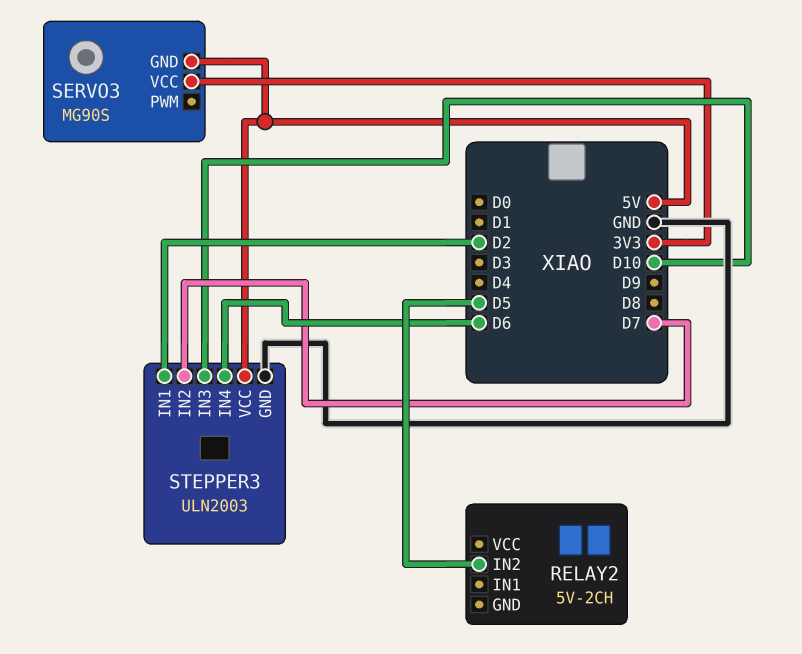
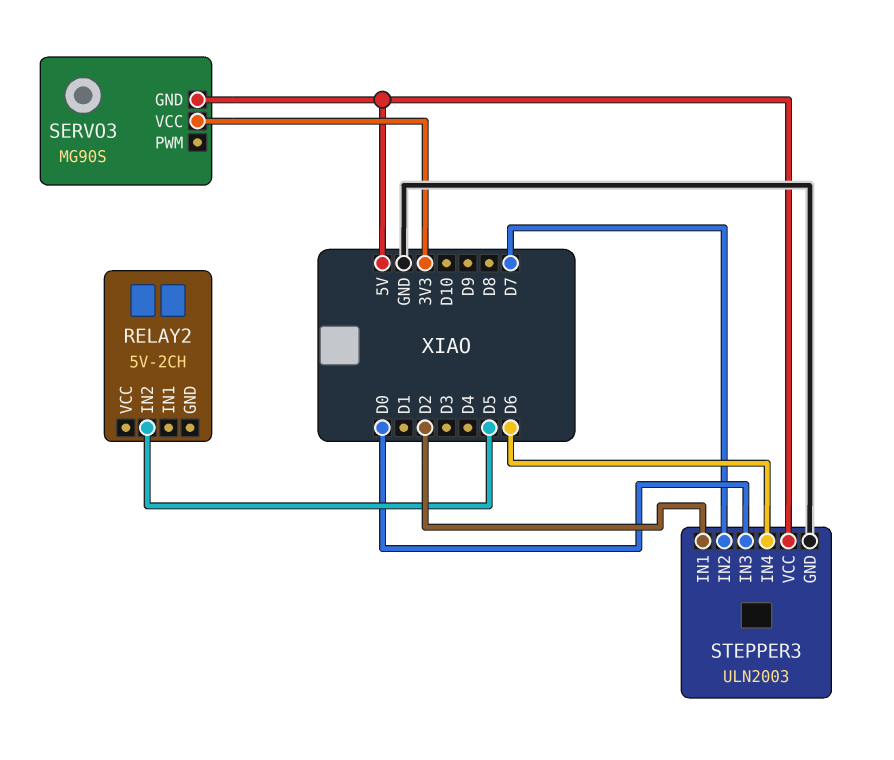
STEPPER3 pin IN3: D10 -> D0

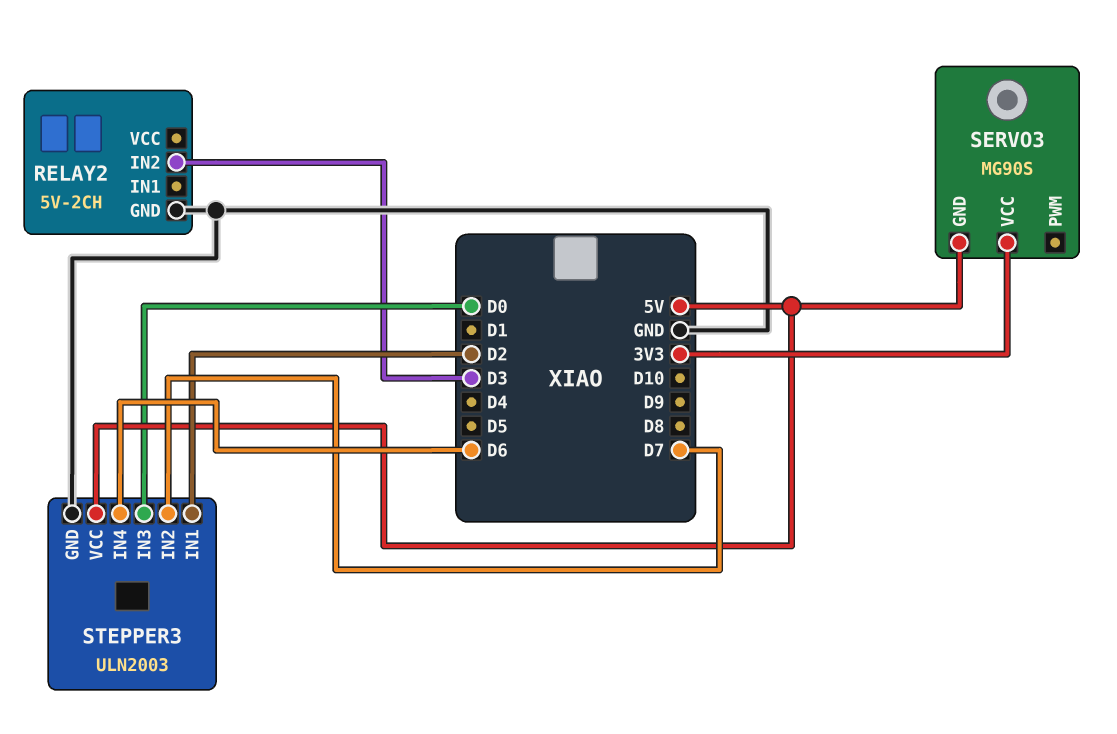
RELAY2 pin GND: none -> GND
RELAY2 pin IN2: D5 -> D3

